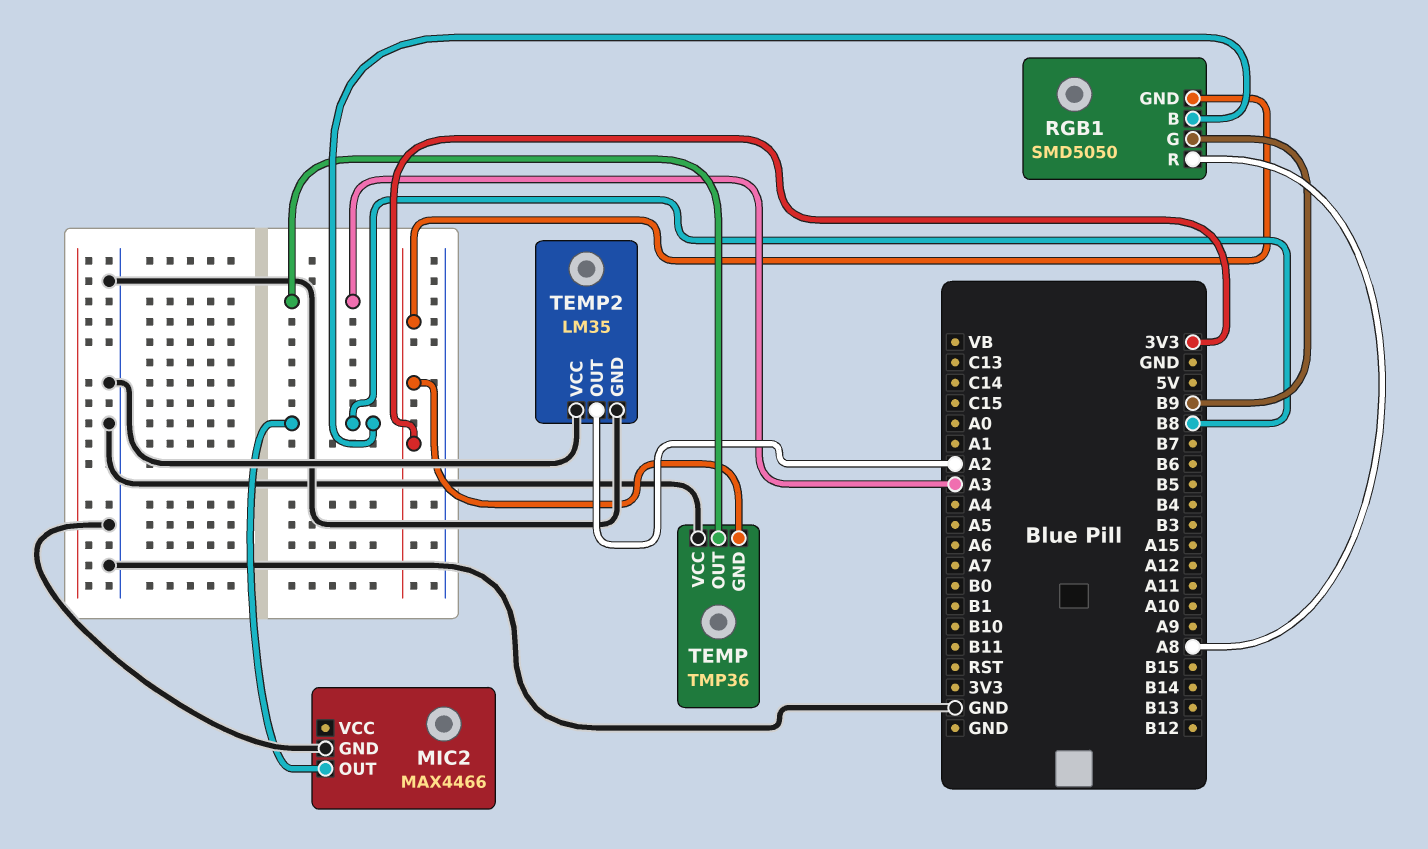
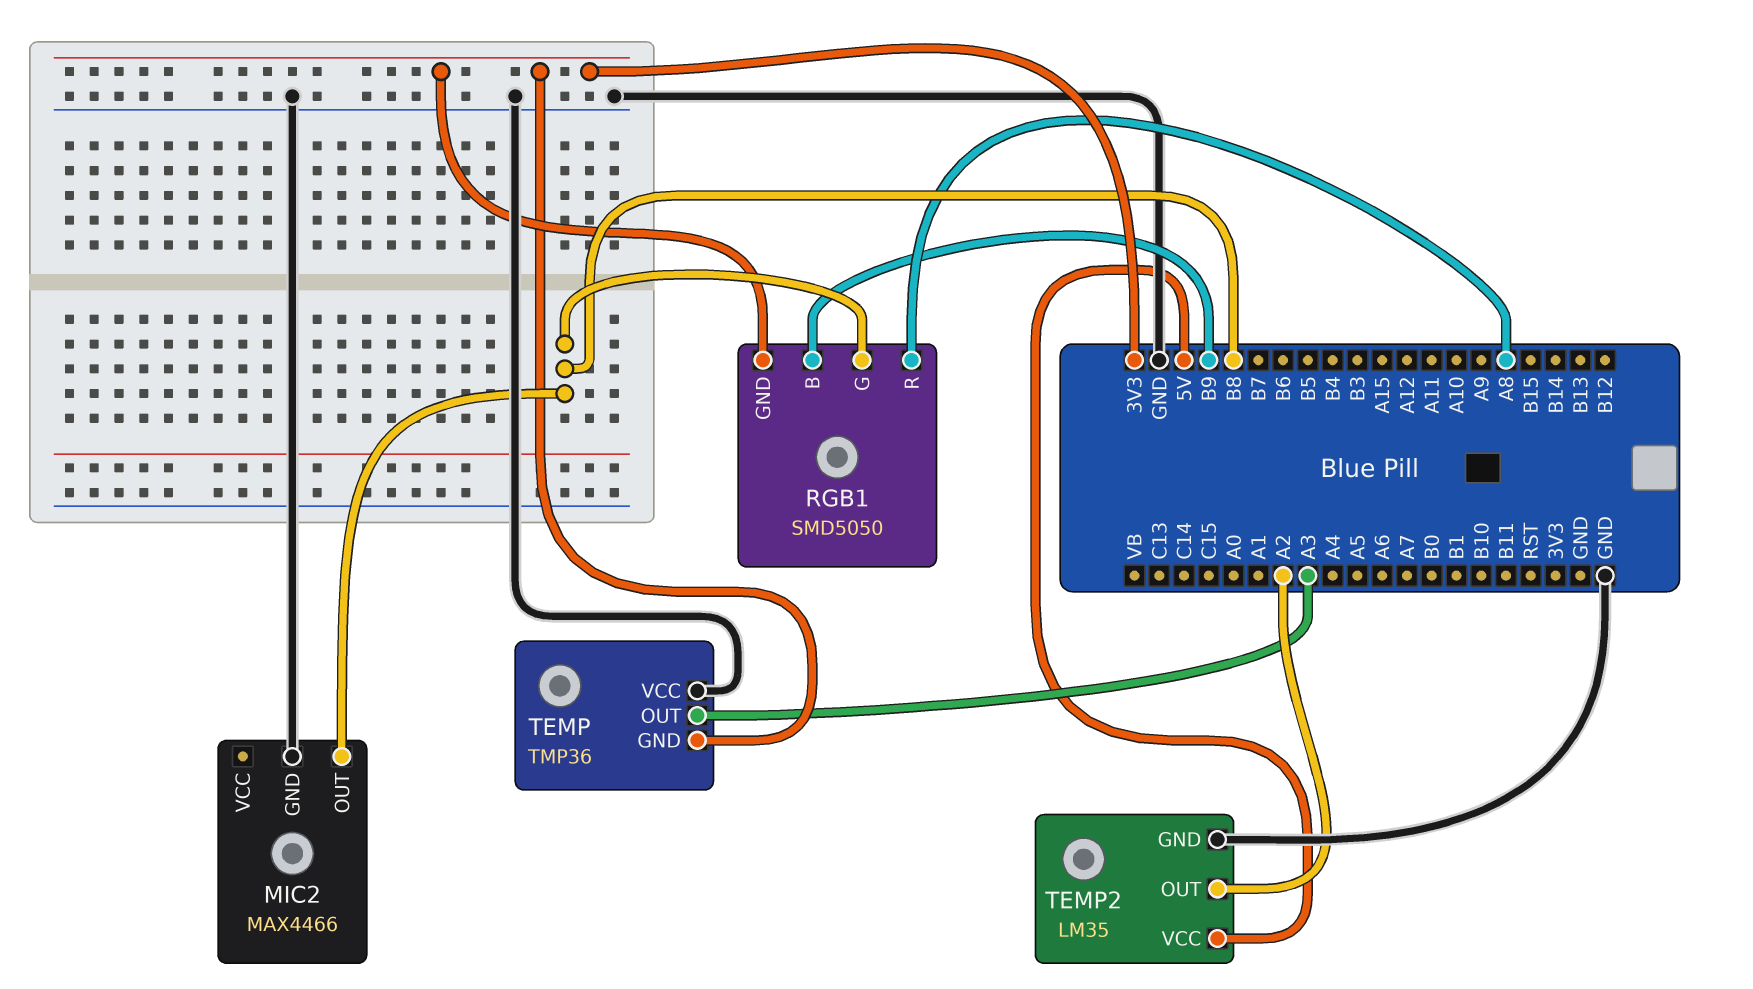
RGB1 pin B: B8 -> B9
RGB1 pin G: B9 -> B8
TEMP2 pin VCC: GND -> 5V

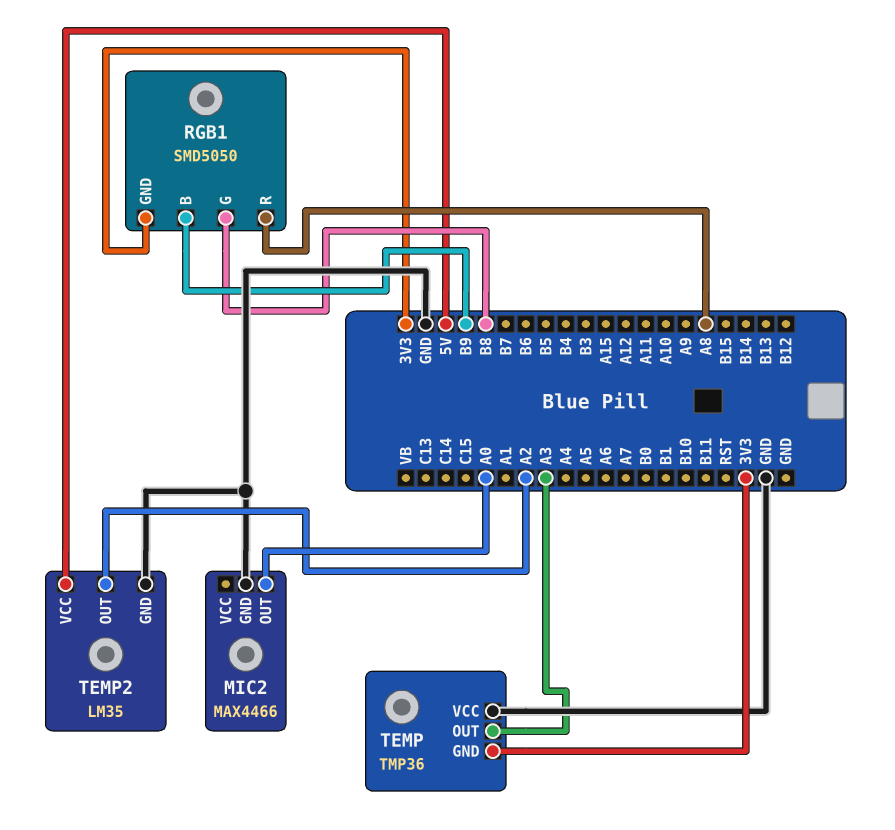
MIC2 pin OUT: B8 -> A0

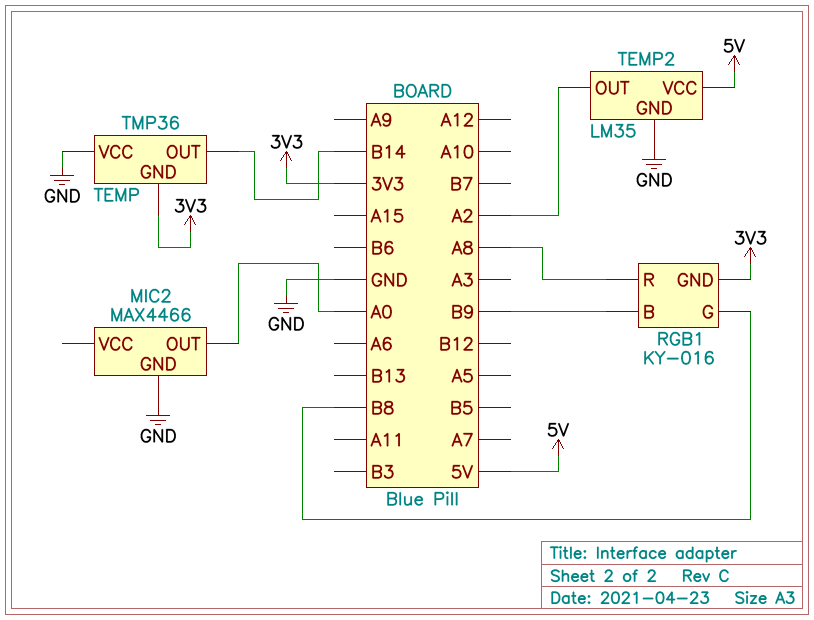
RGB1: SMD5050 -> KY-016
TEMP pin OUT: A3 -> B14

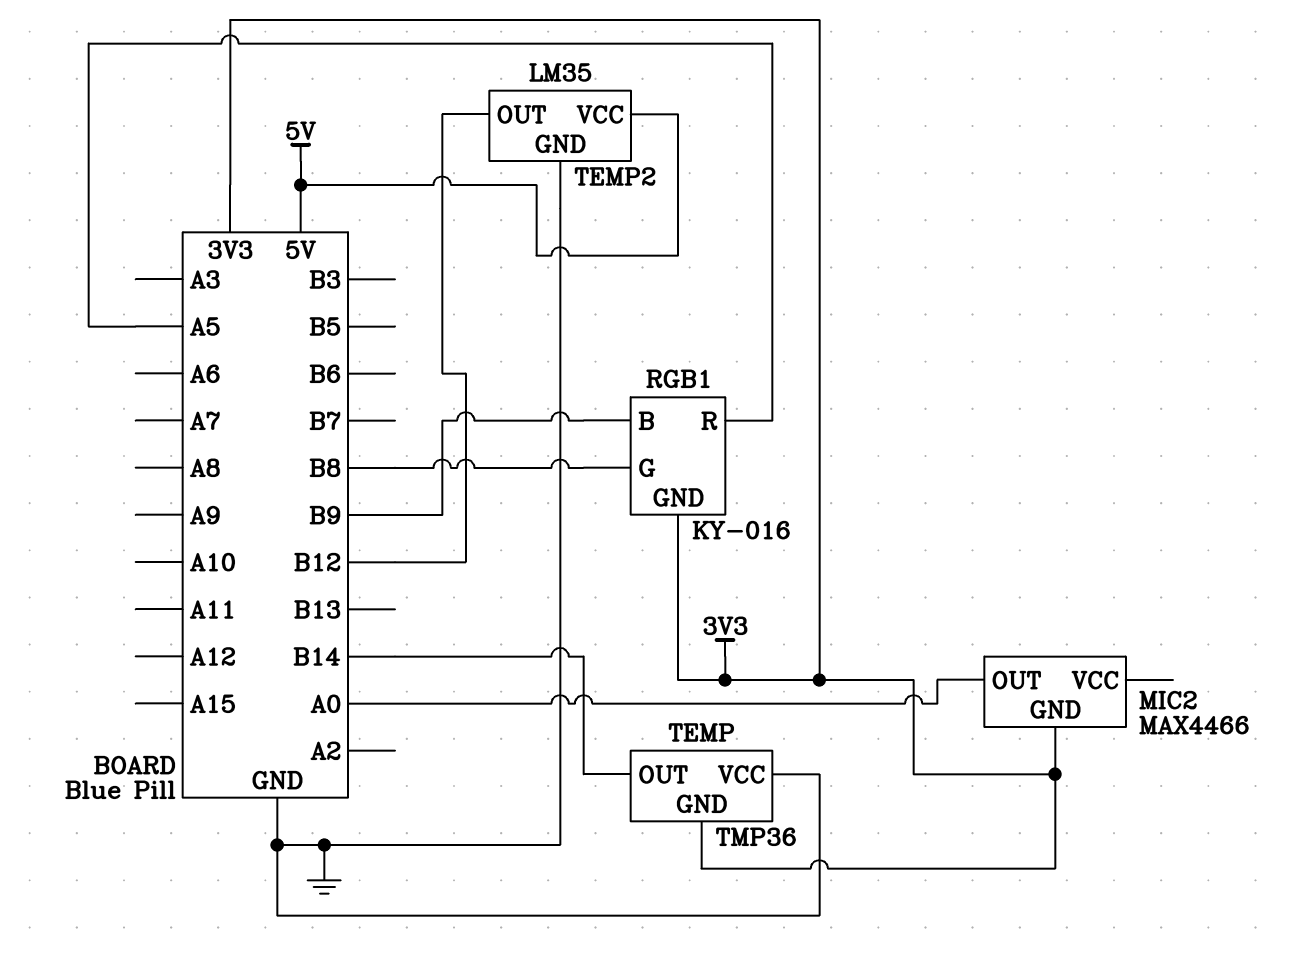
MIC2 pin GND: GND -> 3V3
RGB1 pin R: A8 -> A5
TEMP2 pin OUT: A2 -> B12

